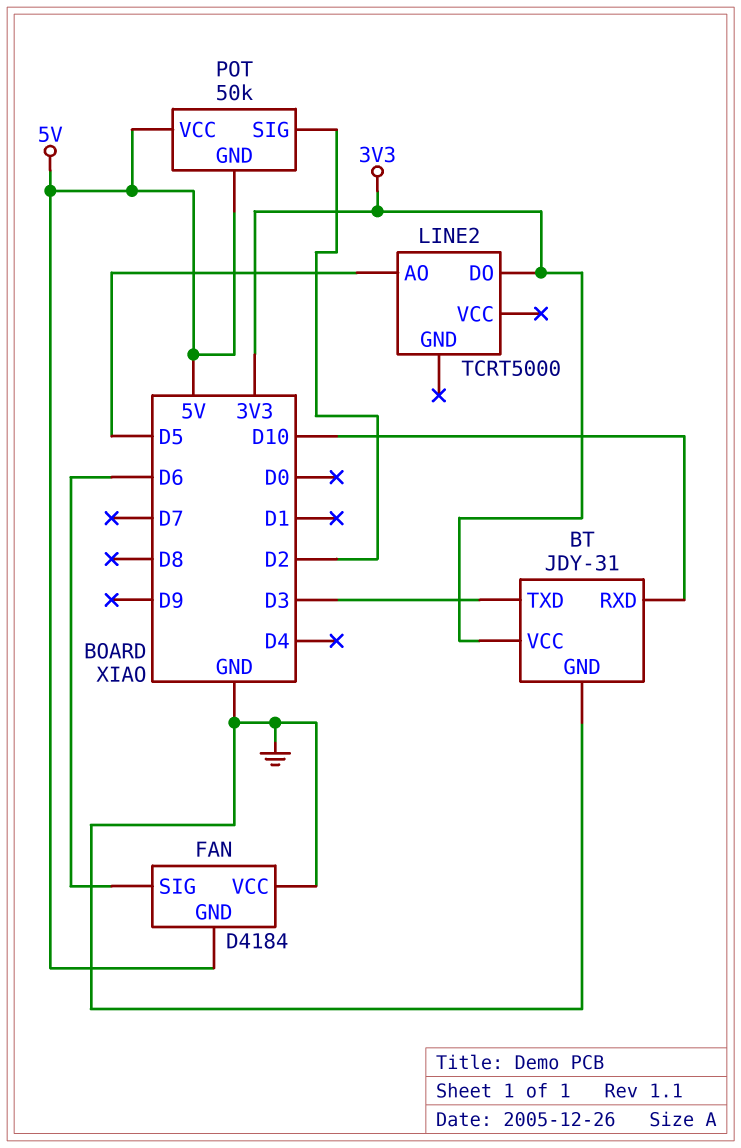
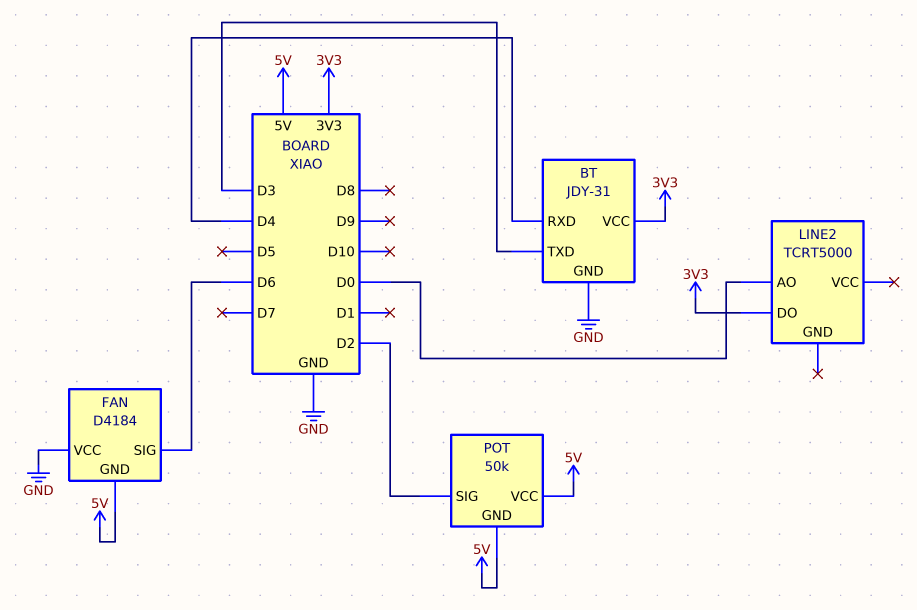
BT pin RXD: D10 -> D4
LINE2 pin AO: D5 -> D0

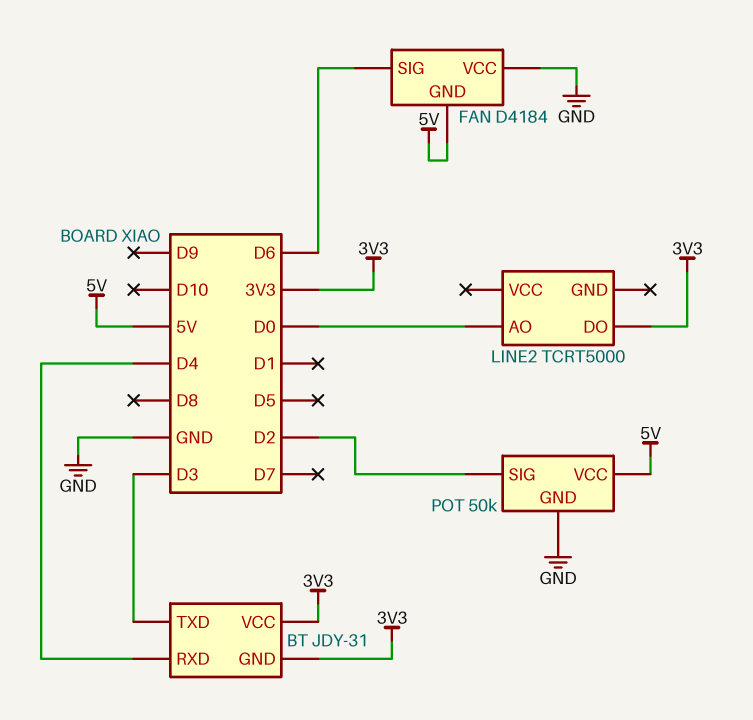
BT pin GND: GND -> 3V3
POT pin GND: 5V -> GND

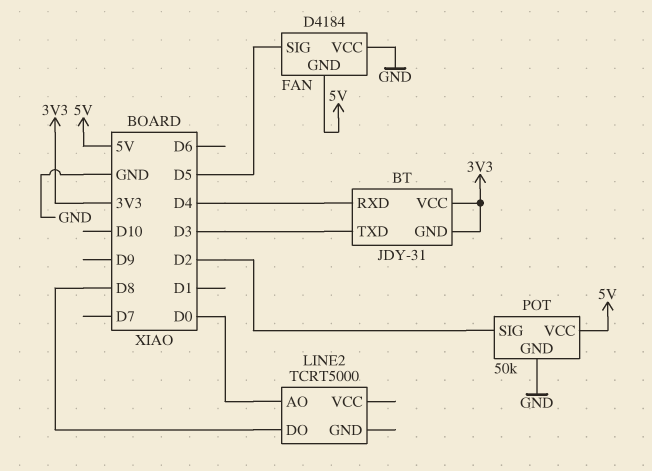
FAN pin SIG: D6 -> D5
LINE2 pin DO: 3V3 -> D8

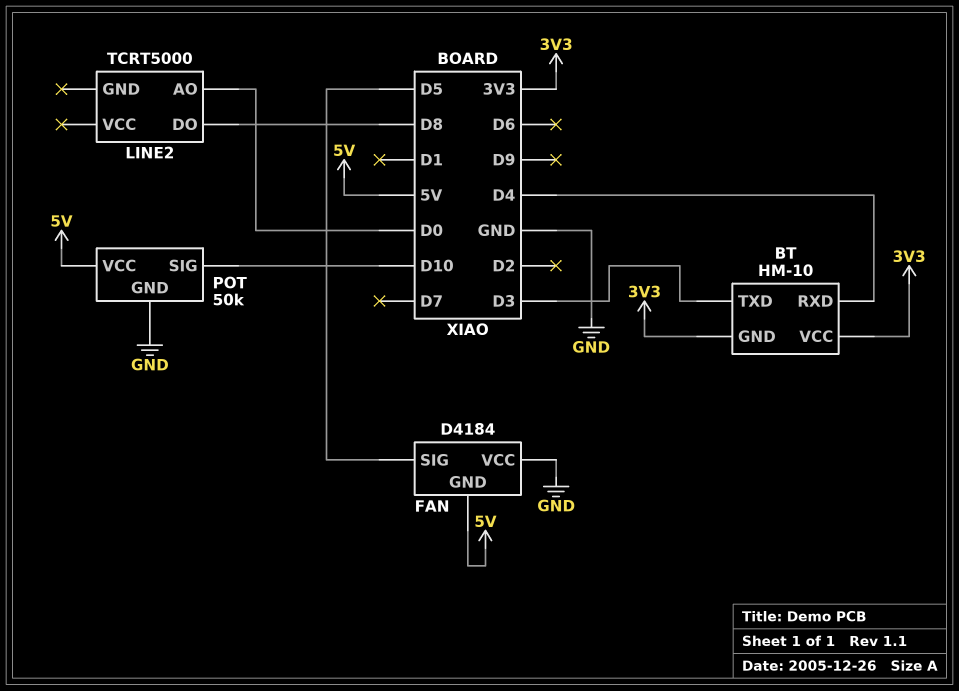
BT: JDY-31 -> HM-10
POT pin SIG: D2 -> D10

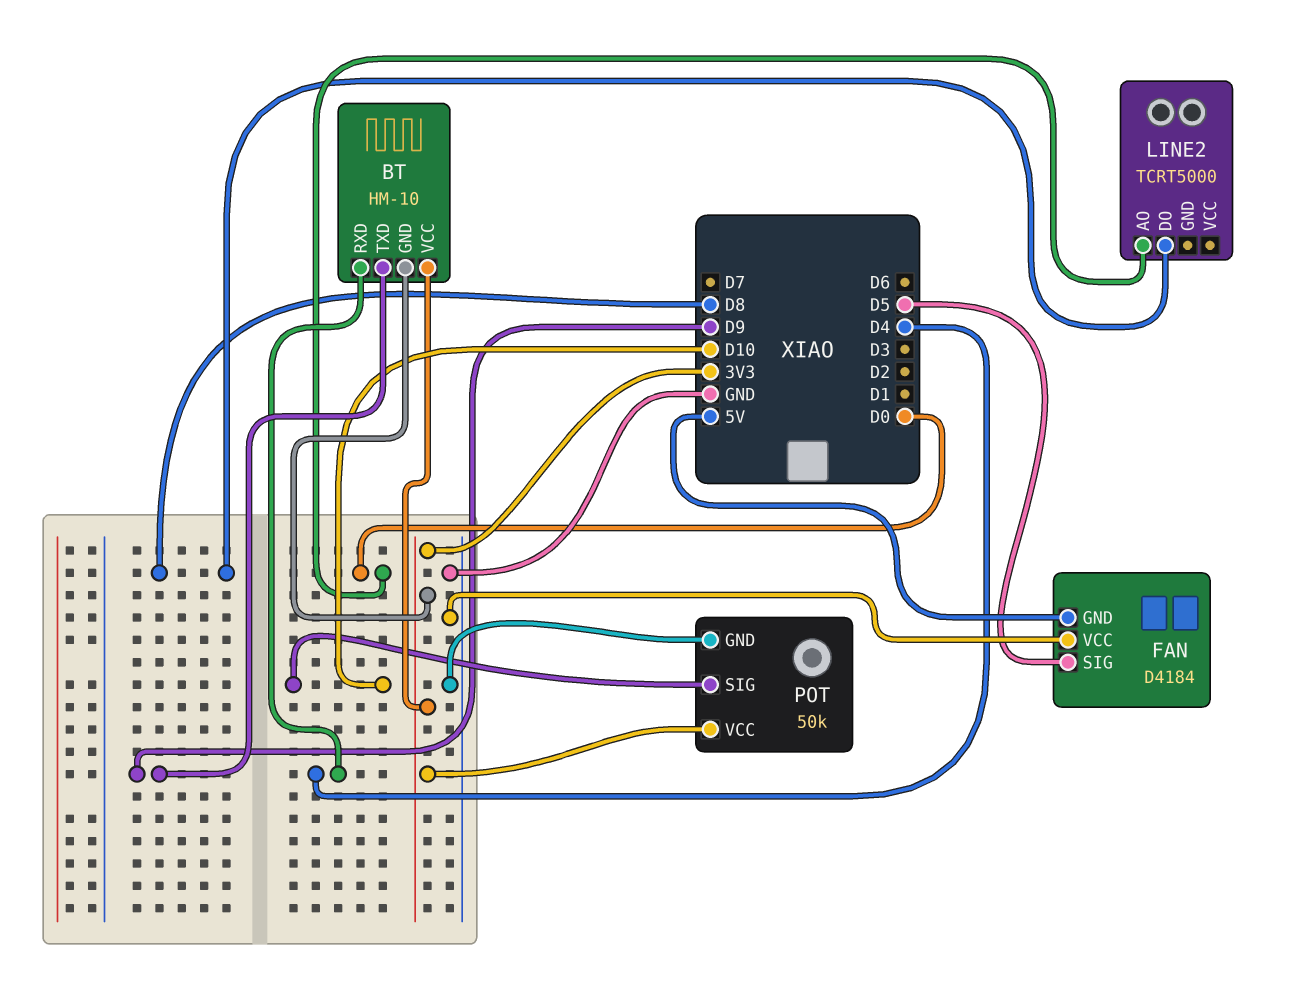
BT pin TXD: D3 -> D9
POT pin VCC: 5V -> 3V3

